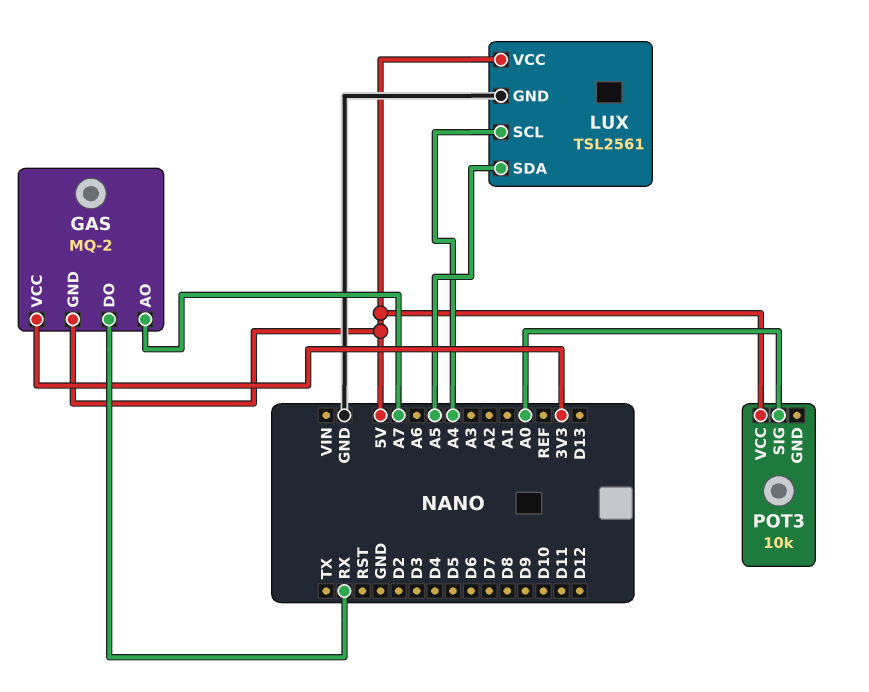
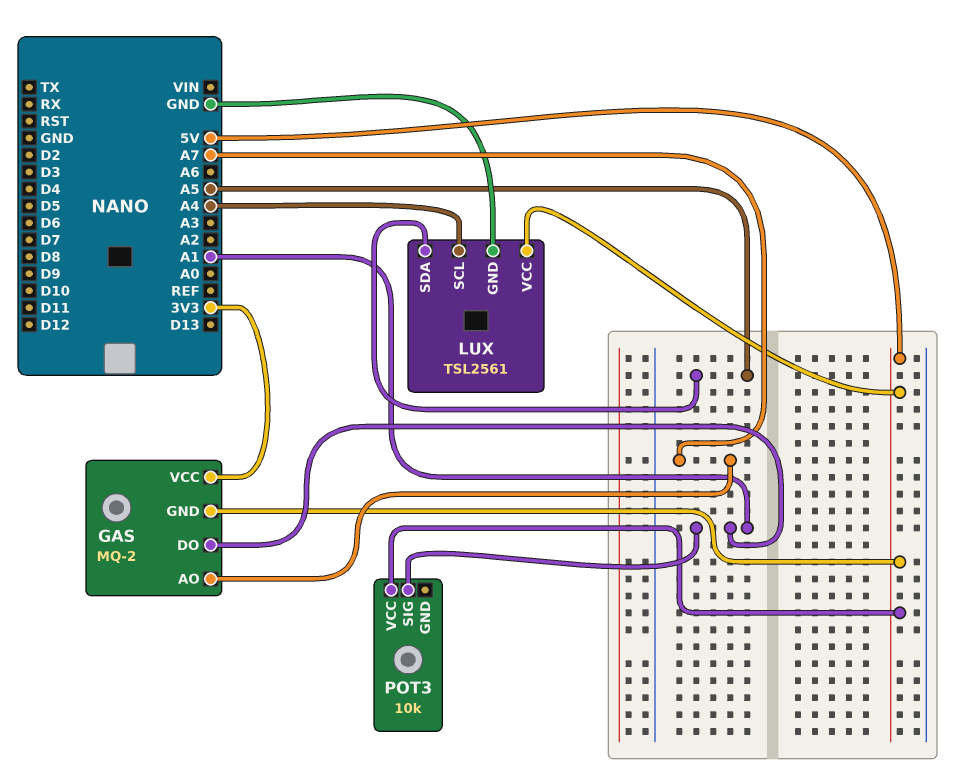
GAS pin DO: RX -> A1
POT3 pin SIG: A0 -> A1

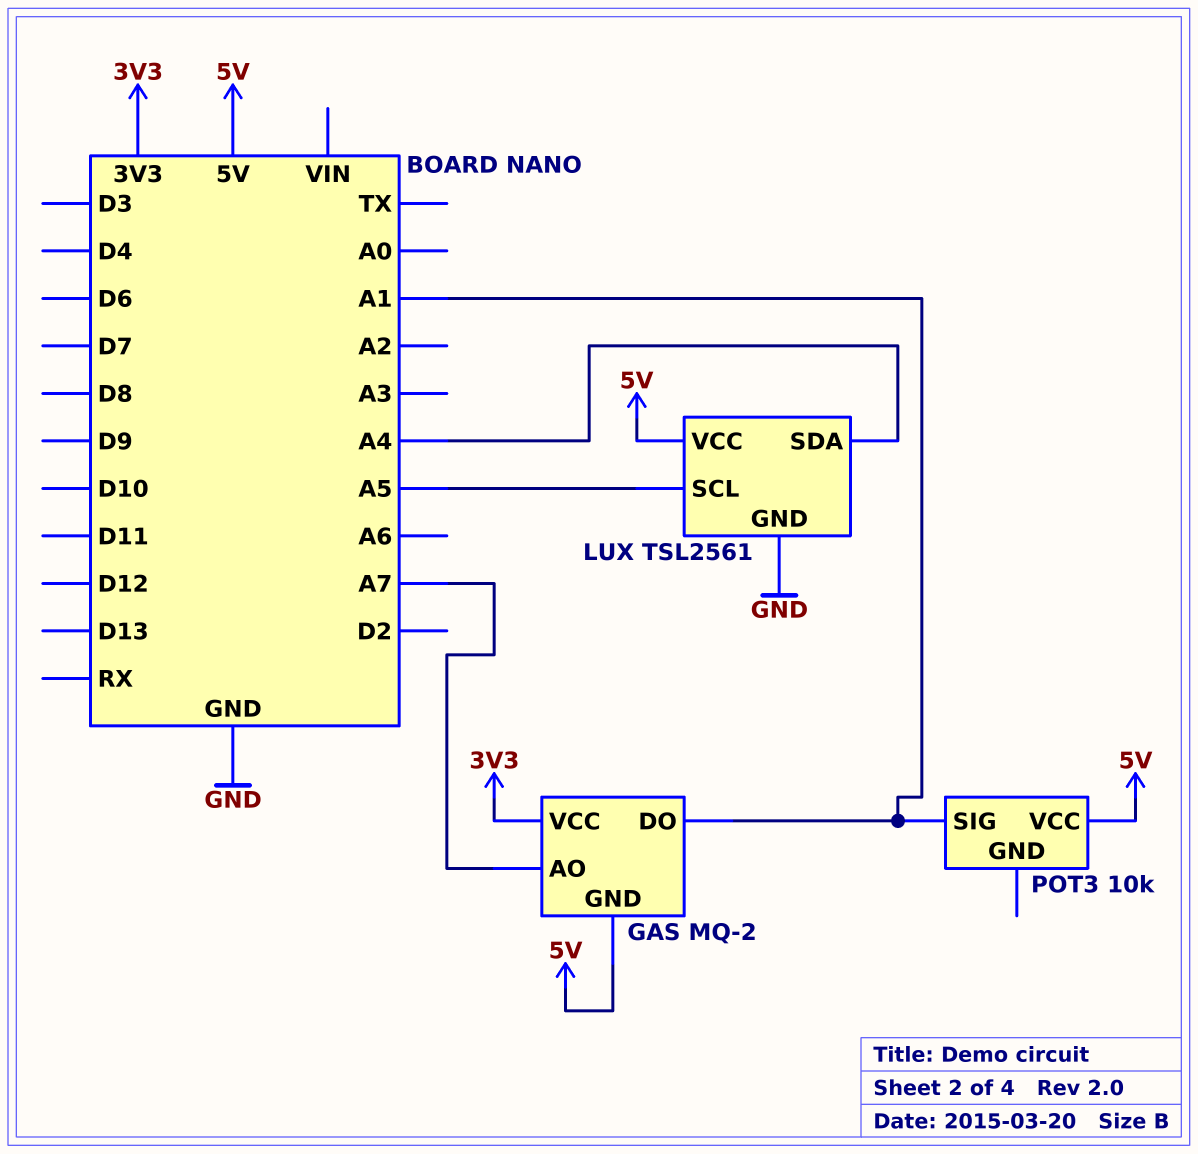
LUX pin SCL: A4 -> A5
LUX pin SDA: A5 -> A4

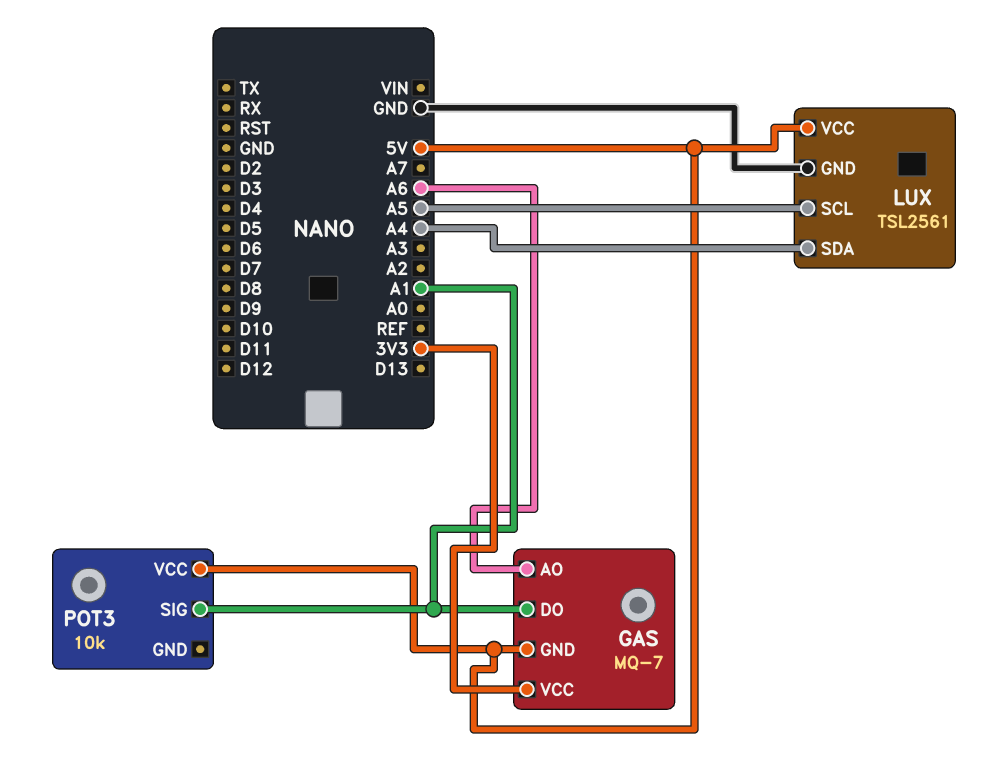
GAS: MQ-2 -> MQ-7
GAS pin AO: A7 -> A6

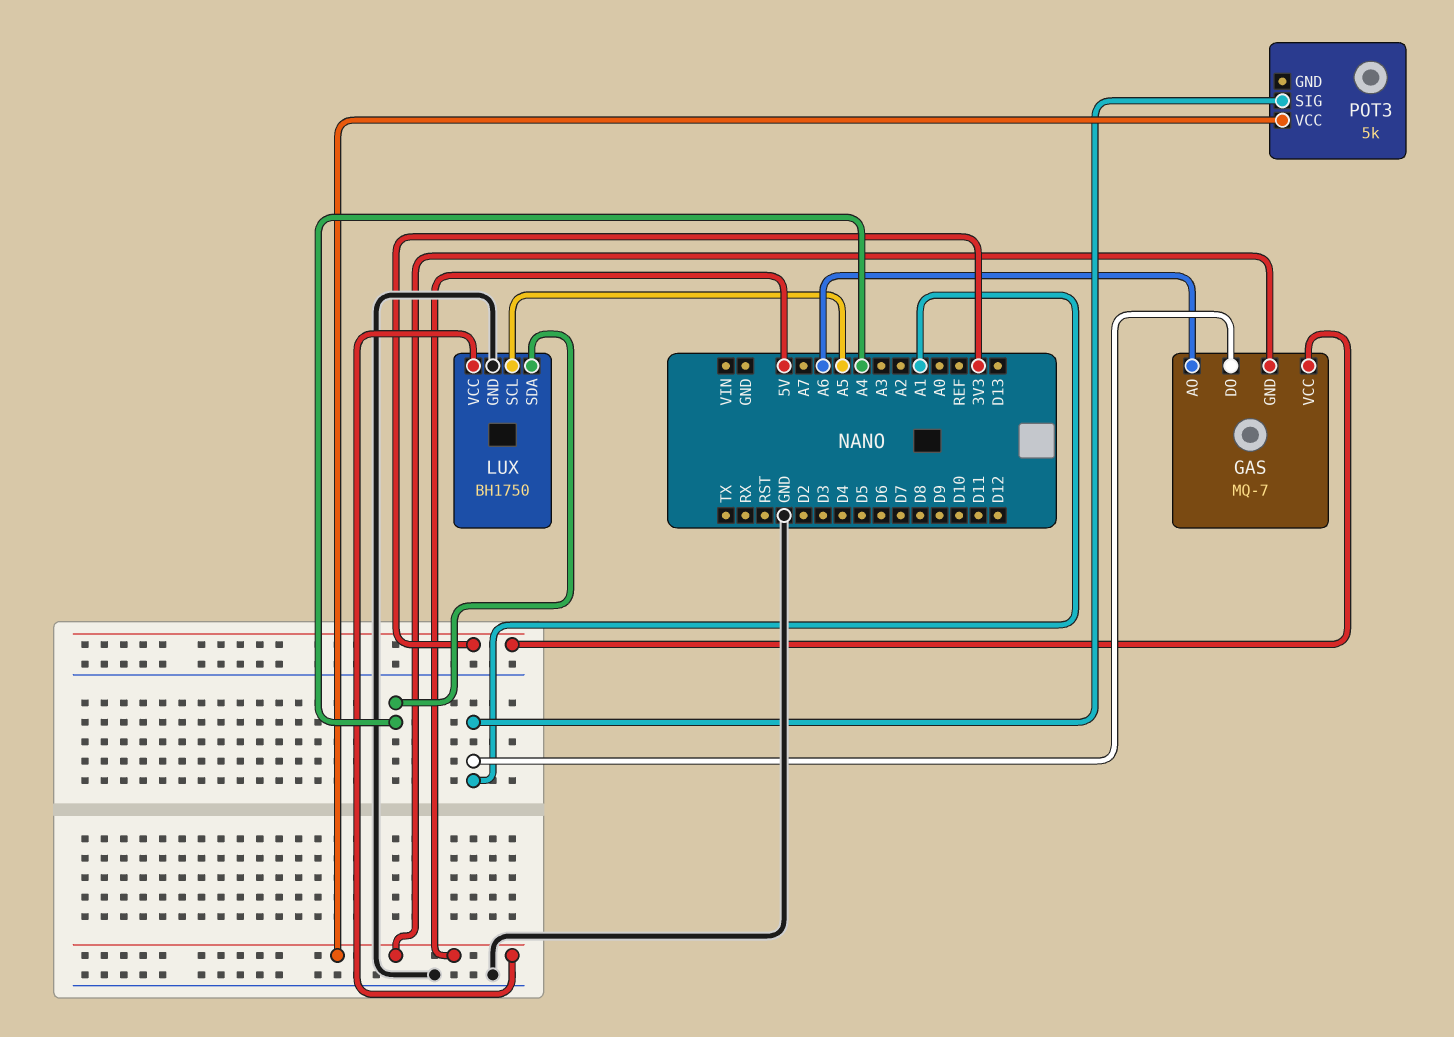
LUX: TSL2561 -> BH1750
POT3: 10k -> 5k

